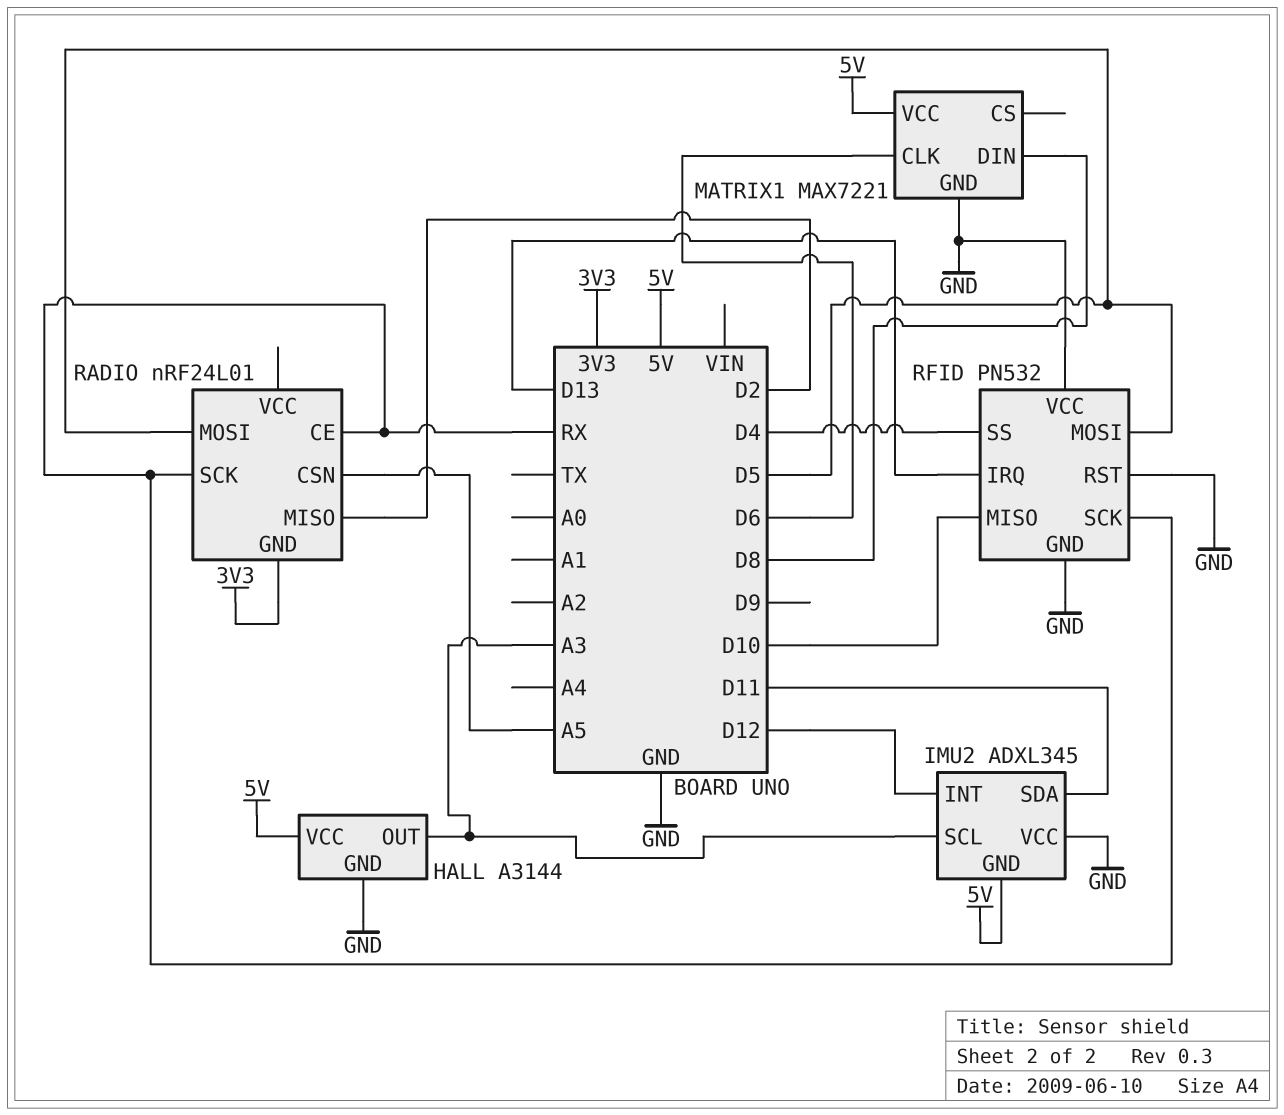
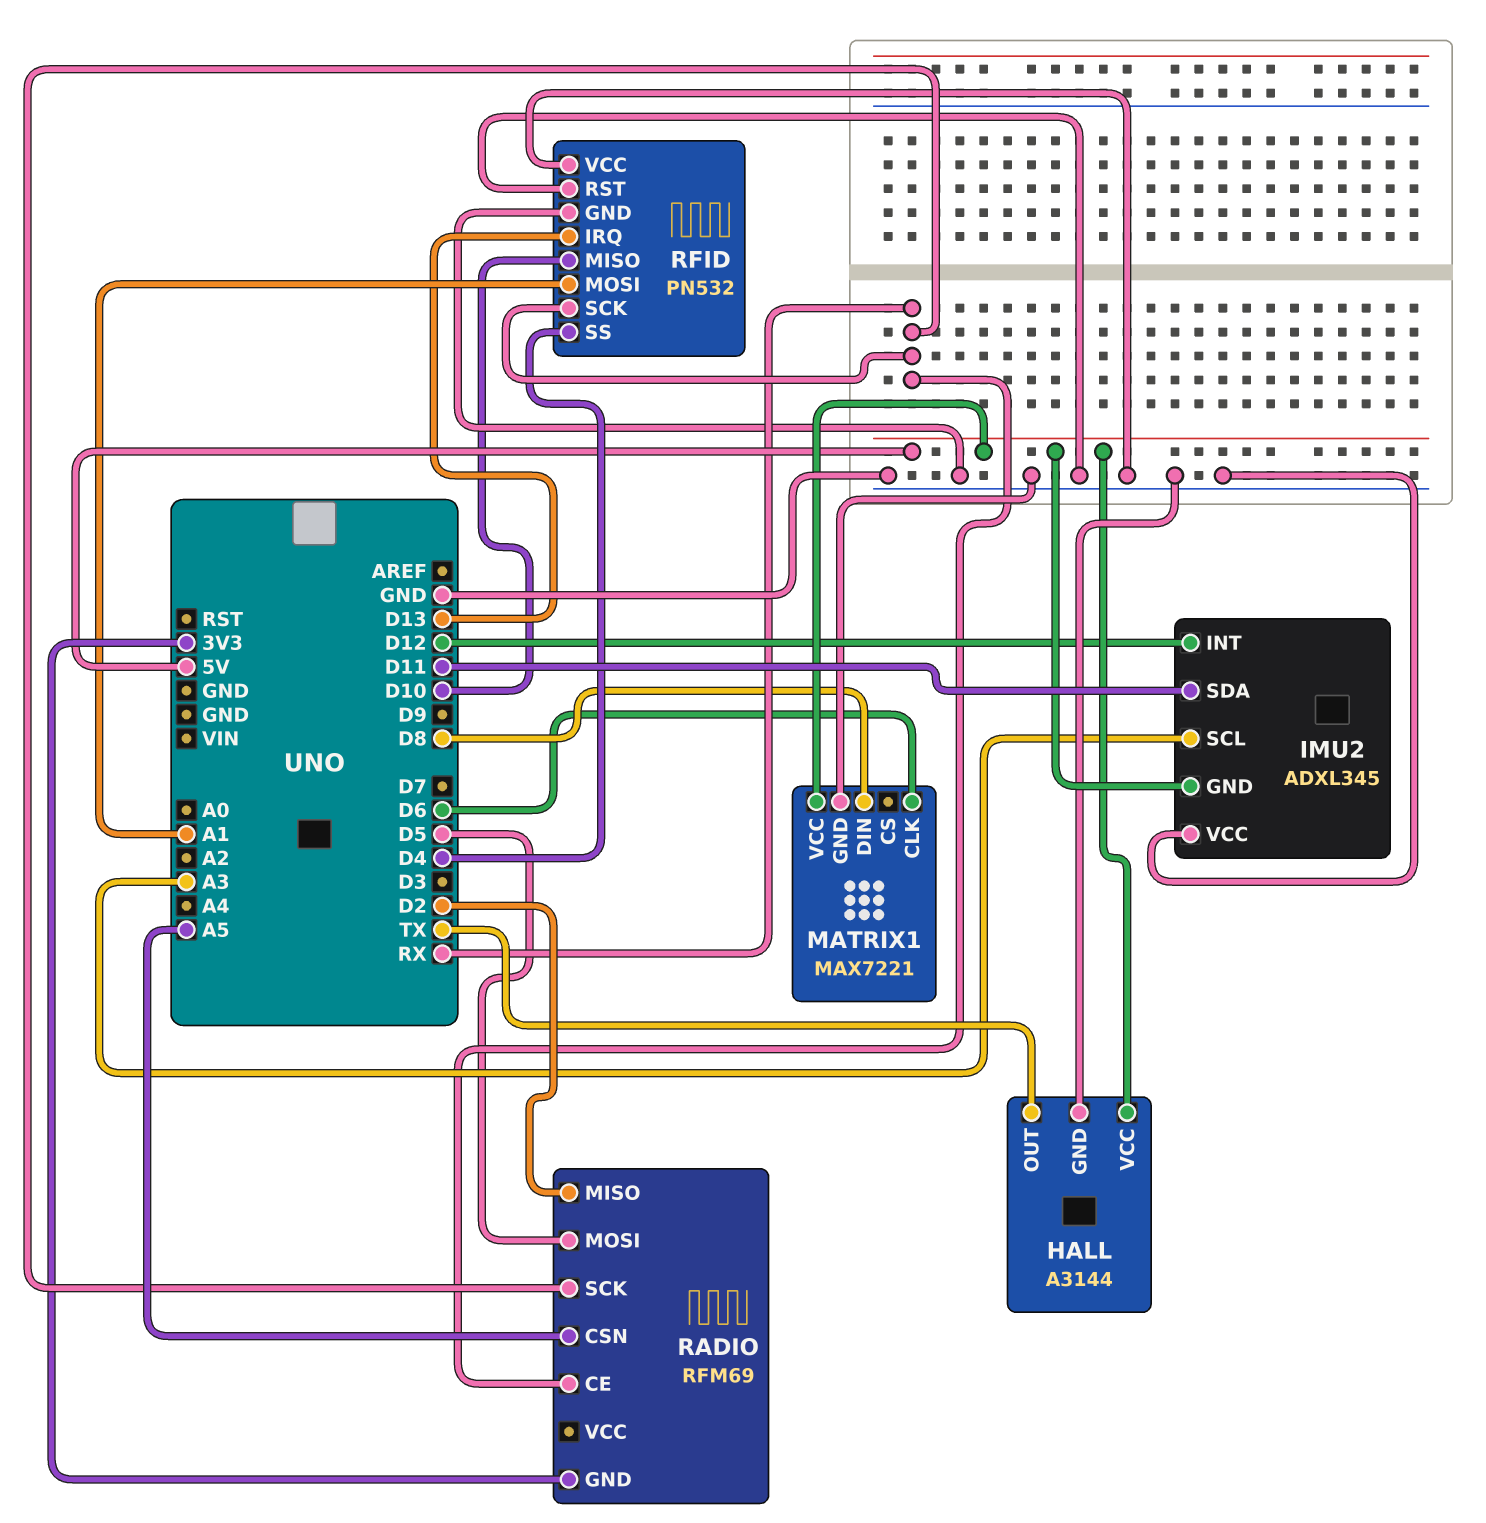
HALL pin OUT: A3 -> TX
RADIO: nRF24L01 -> RFM69
RFID pin MOSI: D5 -> A1

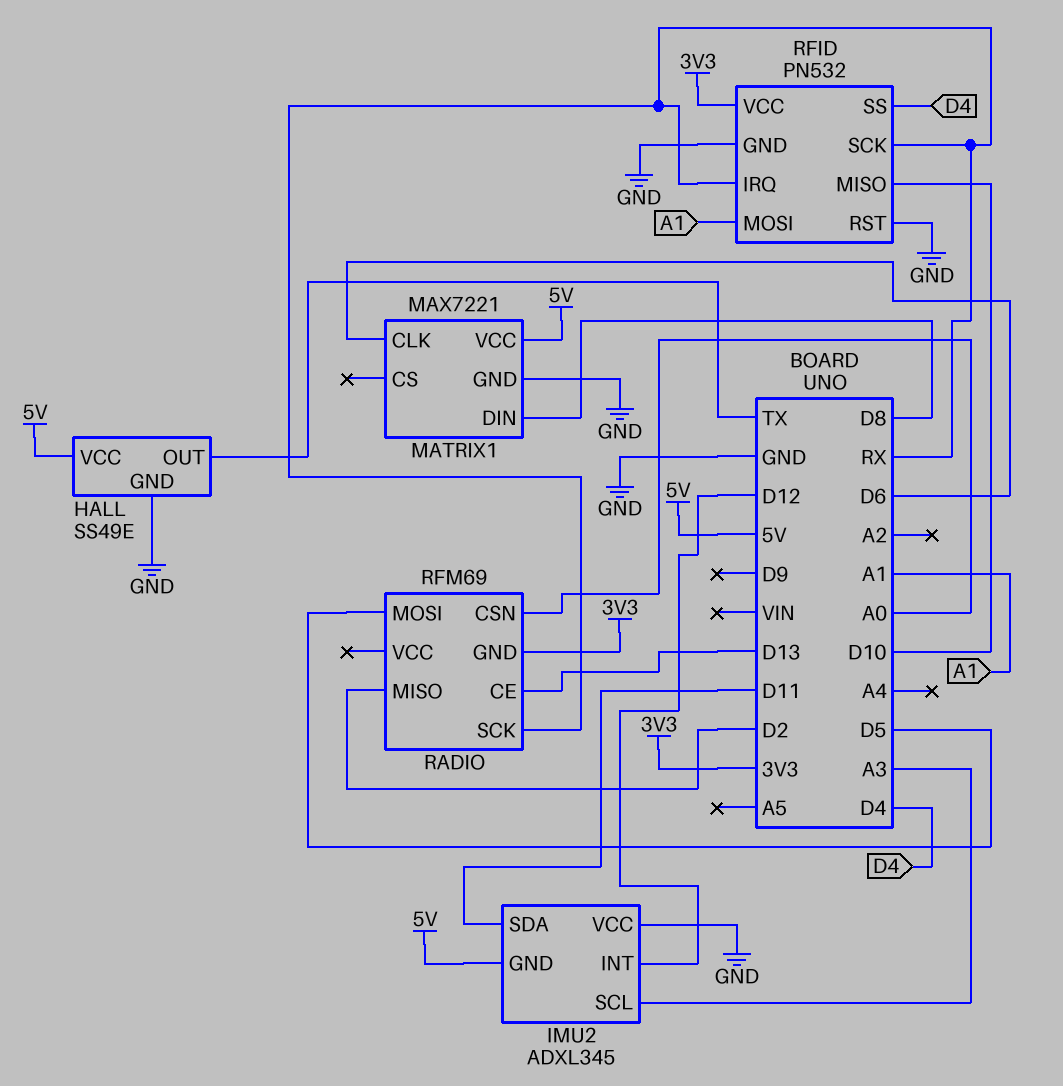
HALL: A3144 -> SS49E
RADIO pin CE: RX -> D13
RADIO pin CSN: A5 -> A0
RFID pin IRQ: D13 -> RX
RFID pin VCC: GND -> 3V3

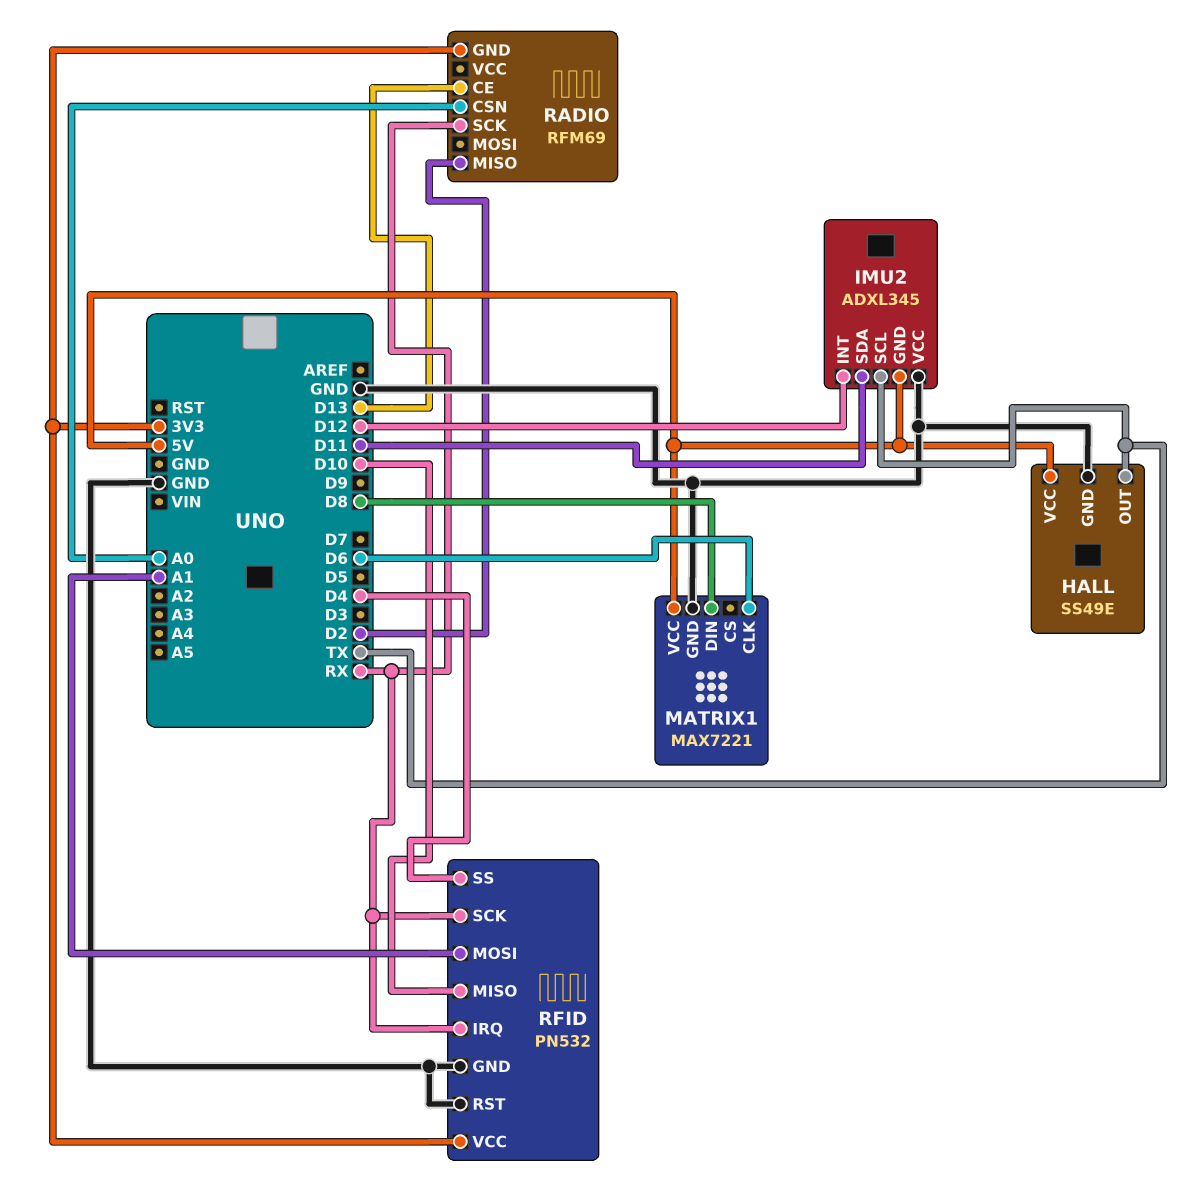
IMU2 pin SCL: A3 -> TX
RADIO pin MOSI: D5 -> none

